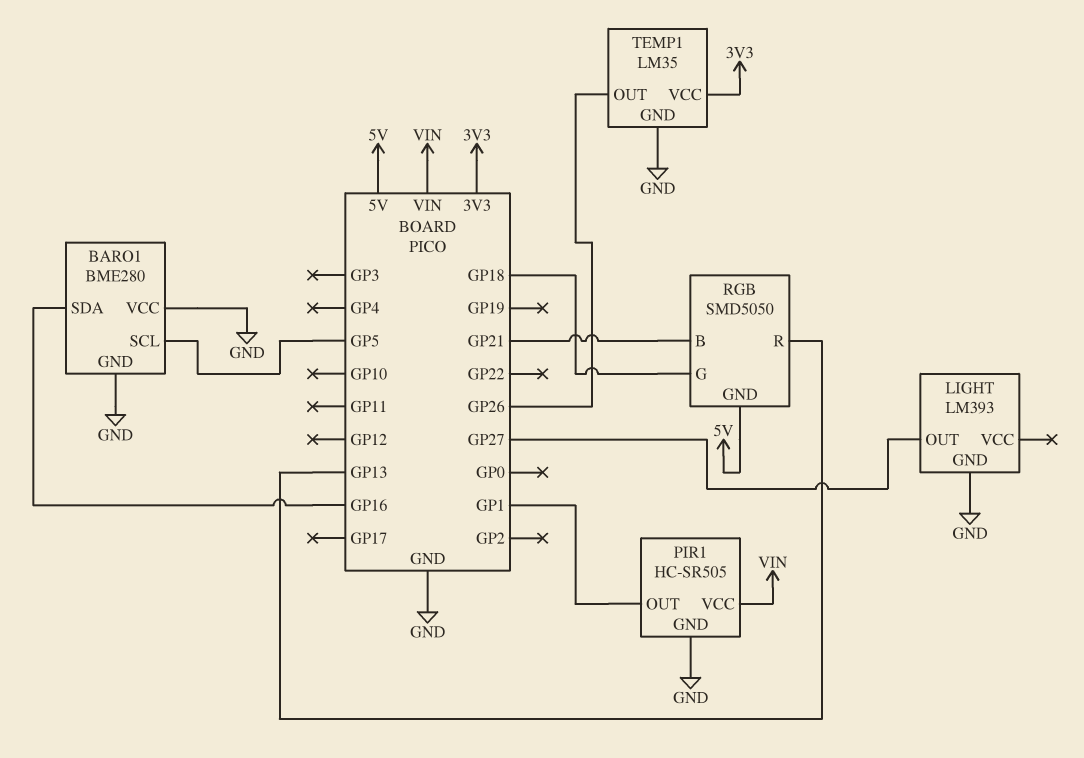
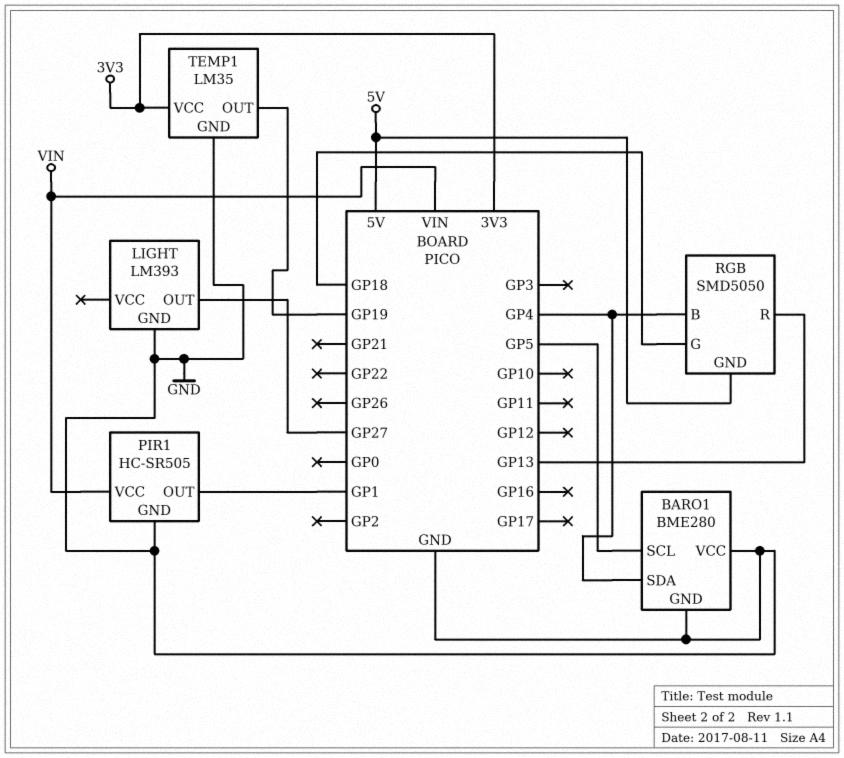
BARO1 pin SDA: GP16 -> GP4
RGB pin B: GP21 -> GP4
TEMP1 pin OUT: GP26 -> GP19

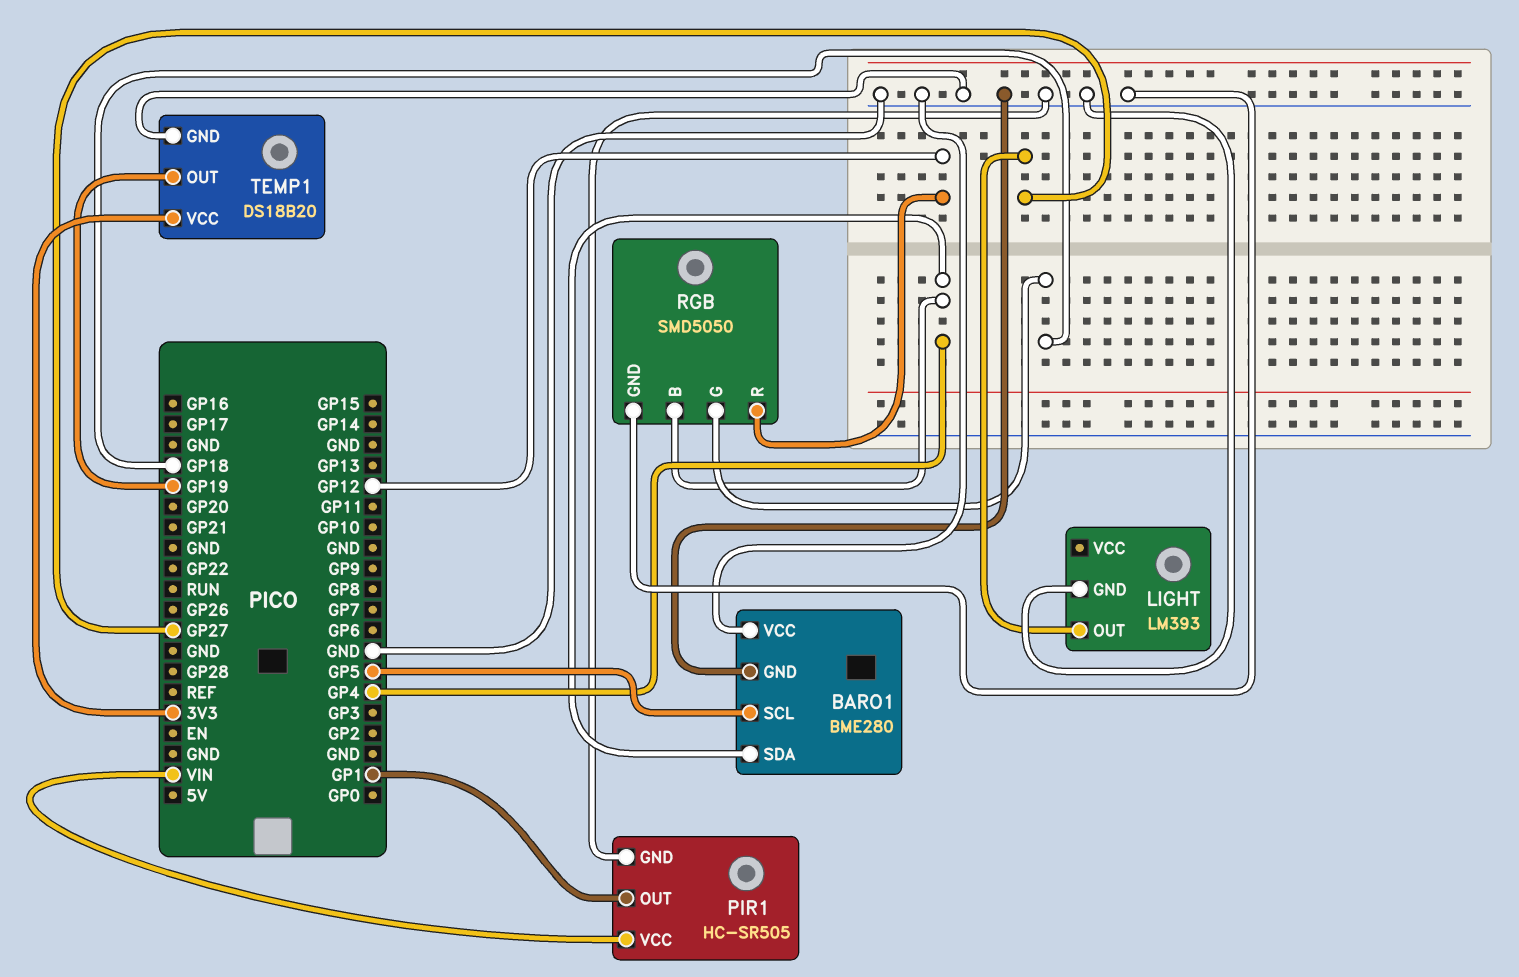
RGB pin GND: 5V -> GND
RGB pin R: GP13 -> GP12
TEMP1: LM35 -> DS18B20

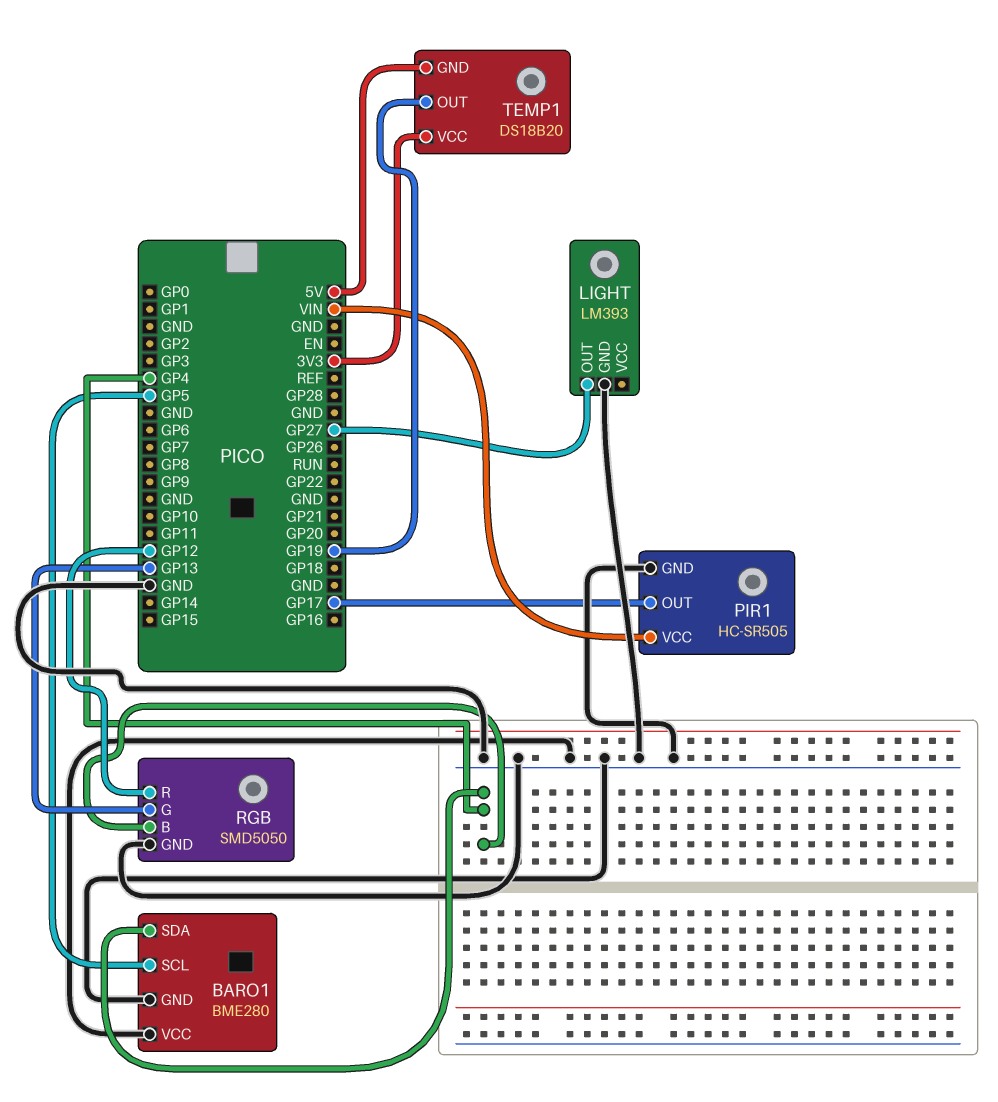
PIR1 pin OUT: GP1 -> GP17
RGB pin G: GP18 -> GP13
TEMP1 pin GND: GND -> 5V

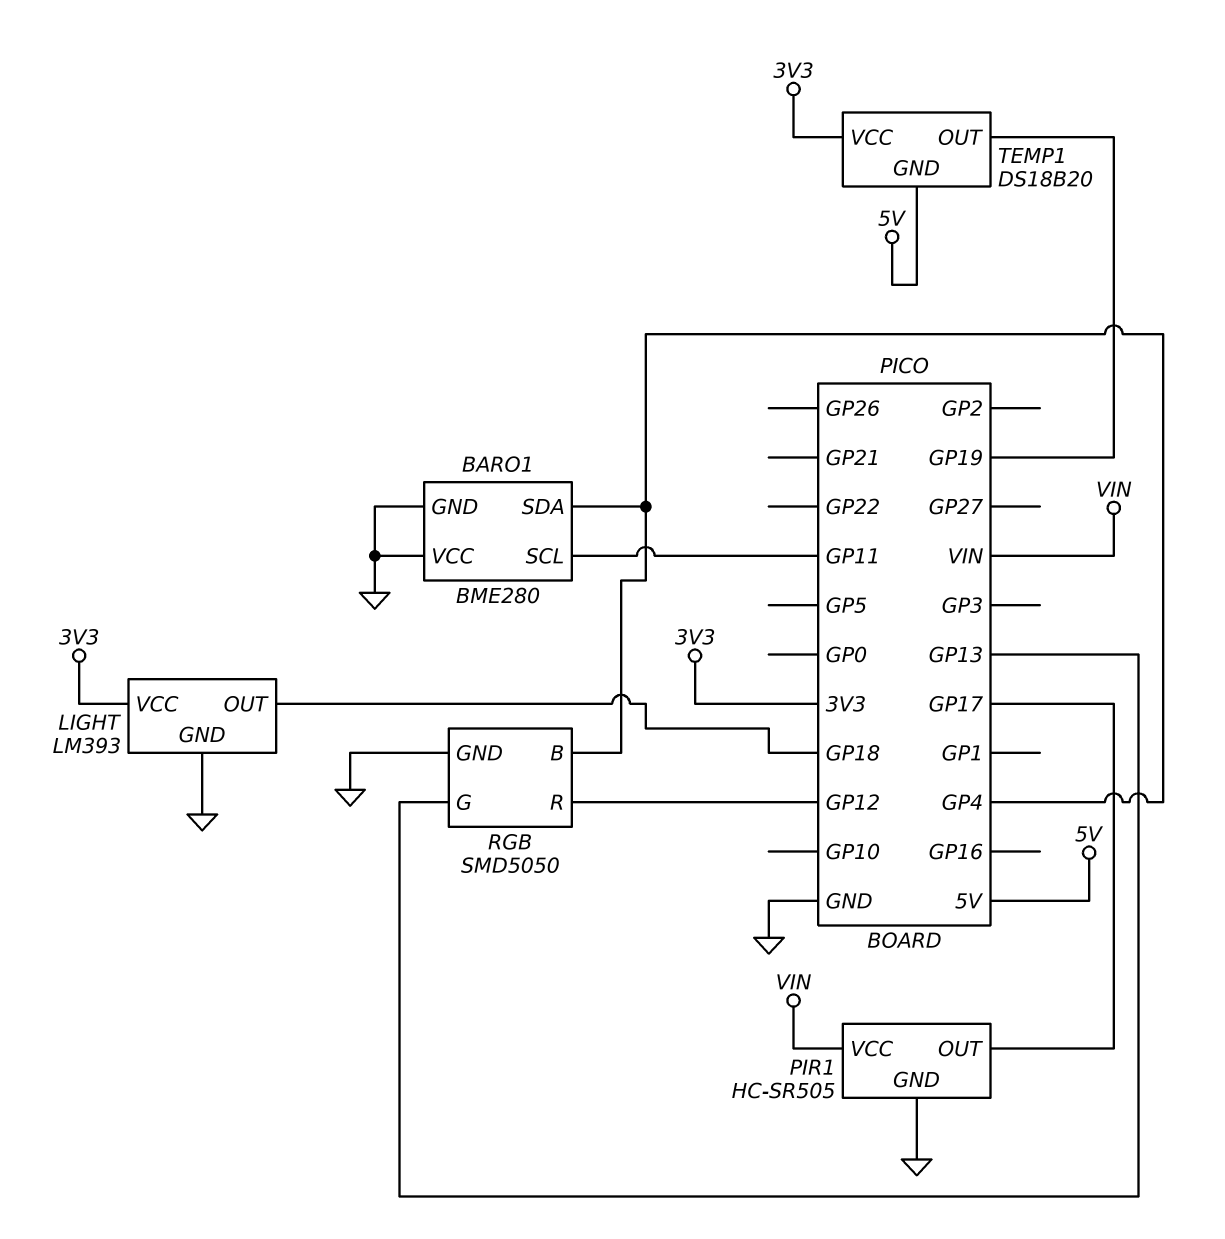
BARO1 pin SCL: GP5 -> GP11
LIGHT pin OUT: GP27 -> GP18
LIGHT pin VCC: none -> 3V3

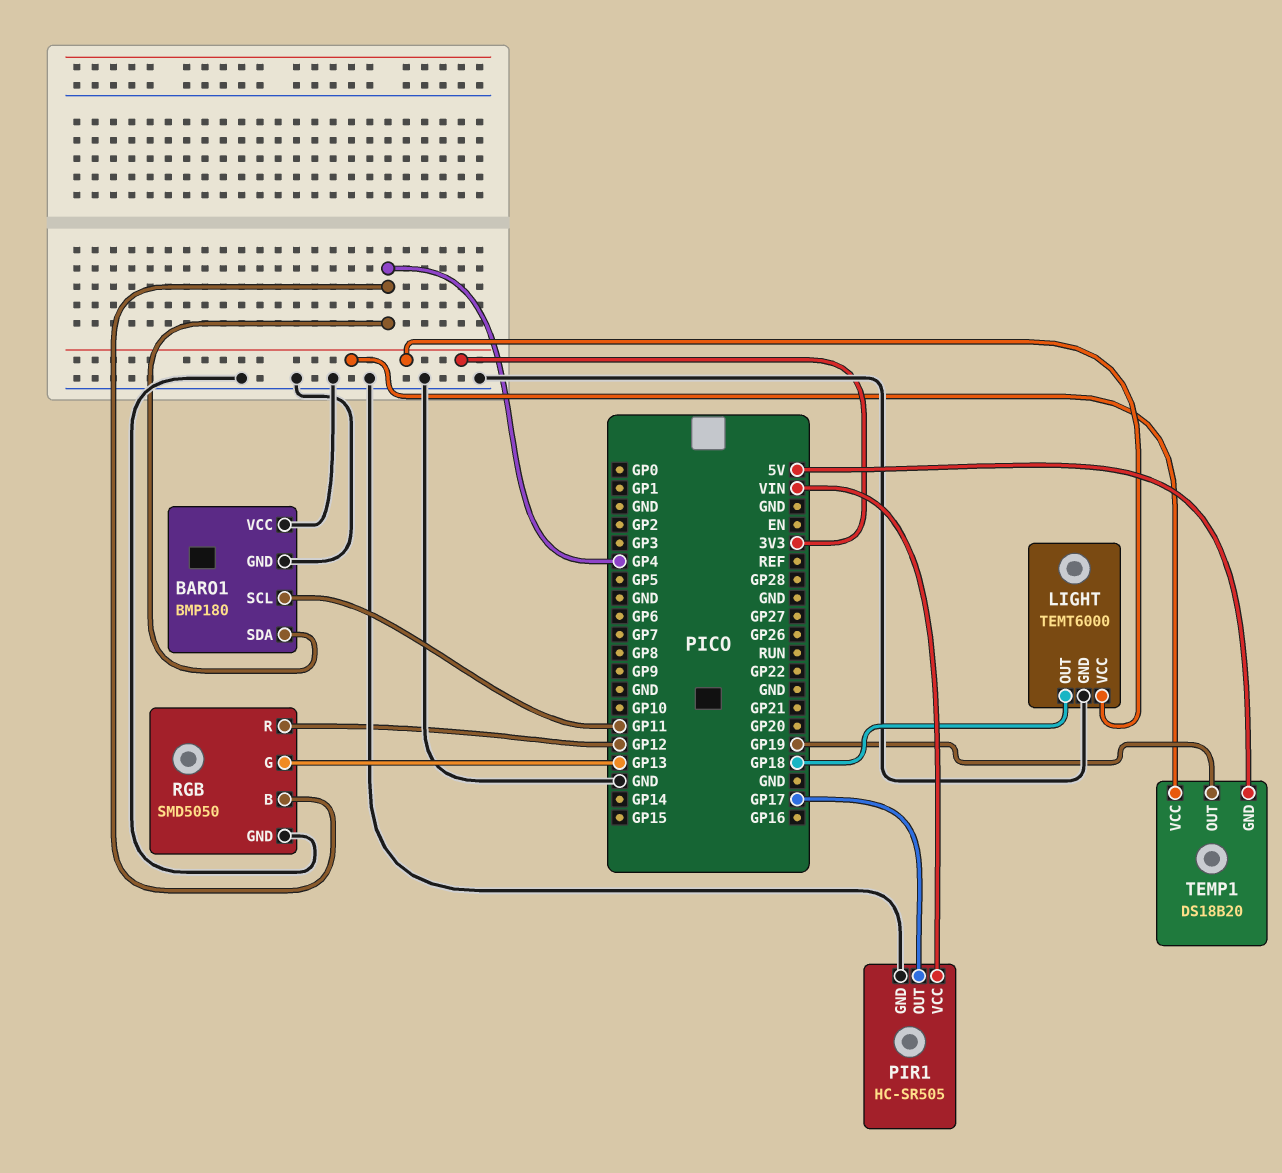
BARO1: BME280 -> BMP180
LIGHT: LM393 -> TEMT6000

